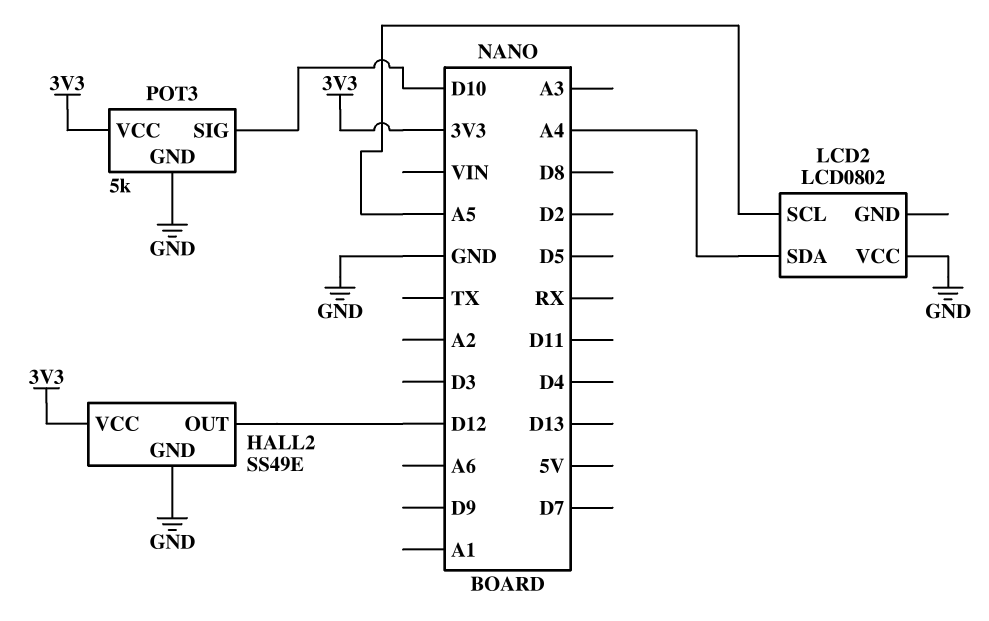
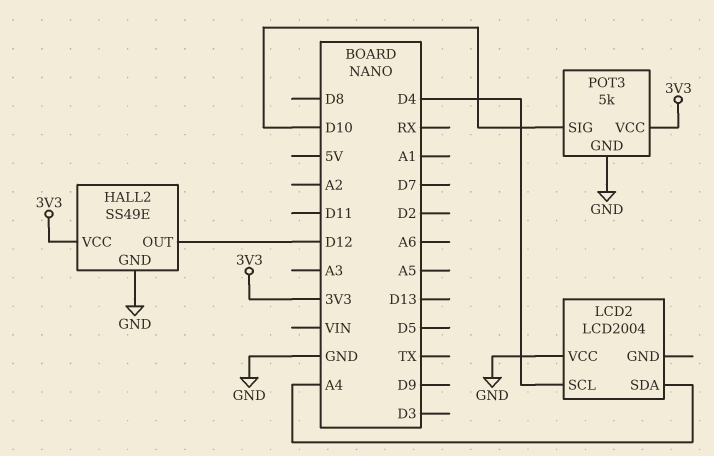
LCD2: LCD0802 -> LCD2004
LCD2 pin SCL: A5 -> D4

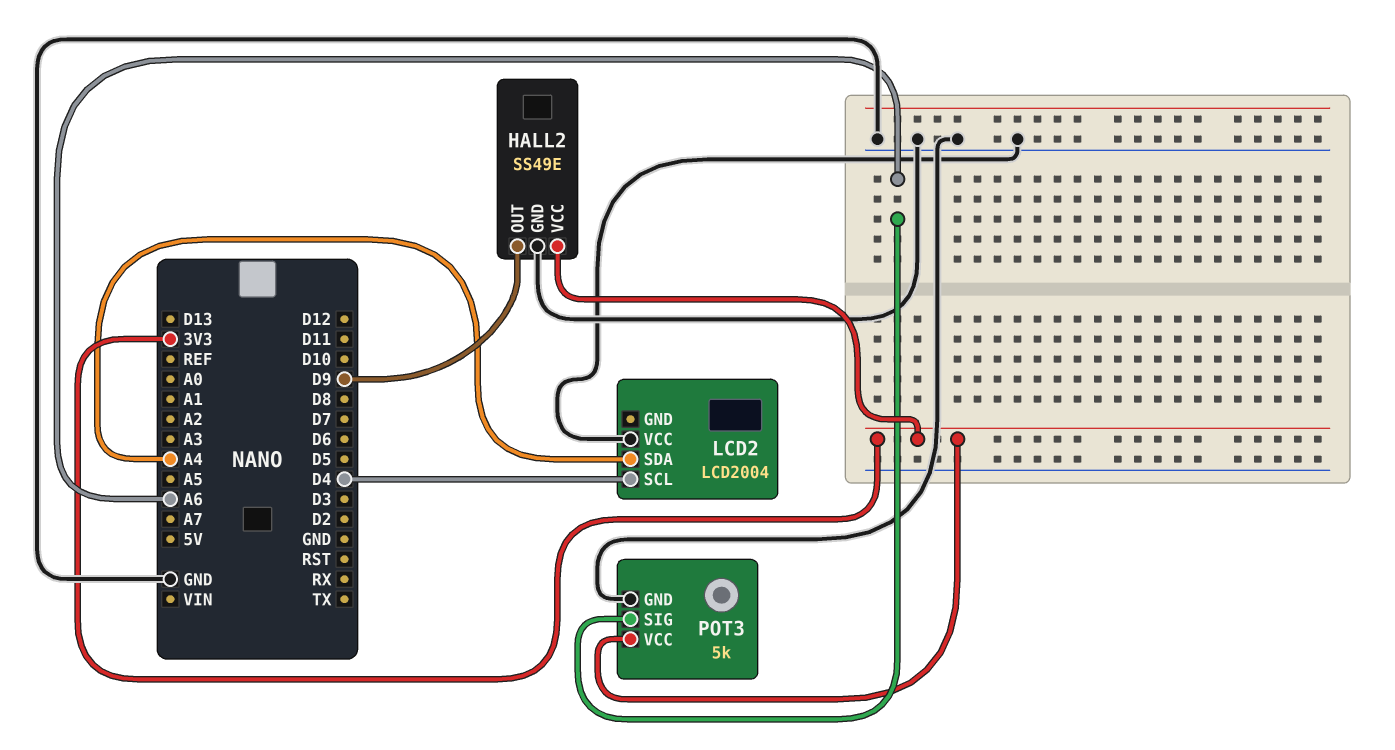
HALL2 pin OUT: D12 -> D9
POT3 pin SIG: D10 -> A6

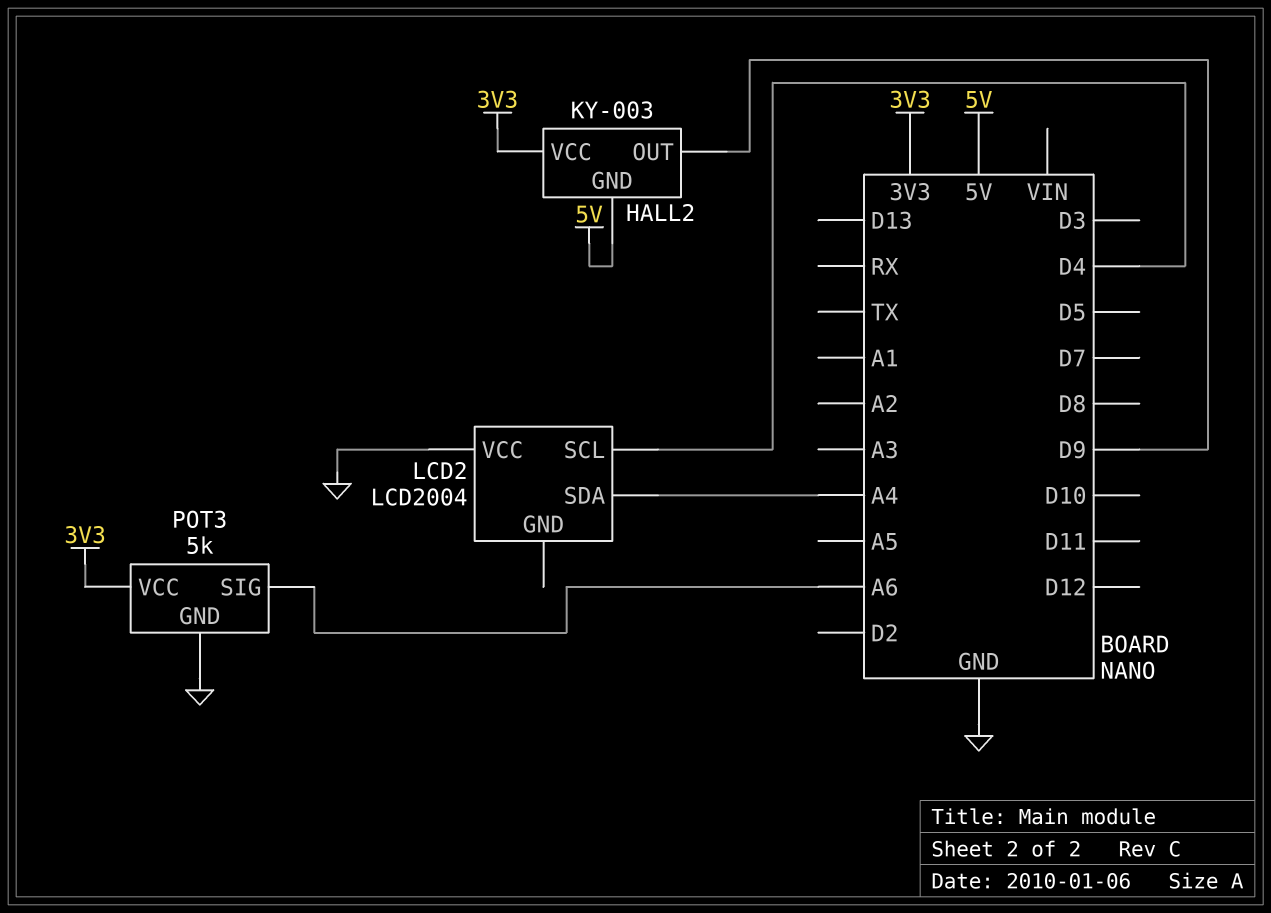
HALL2: SS49E -> KY-003
HALL2 pin GND: GND -> 5V

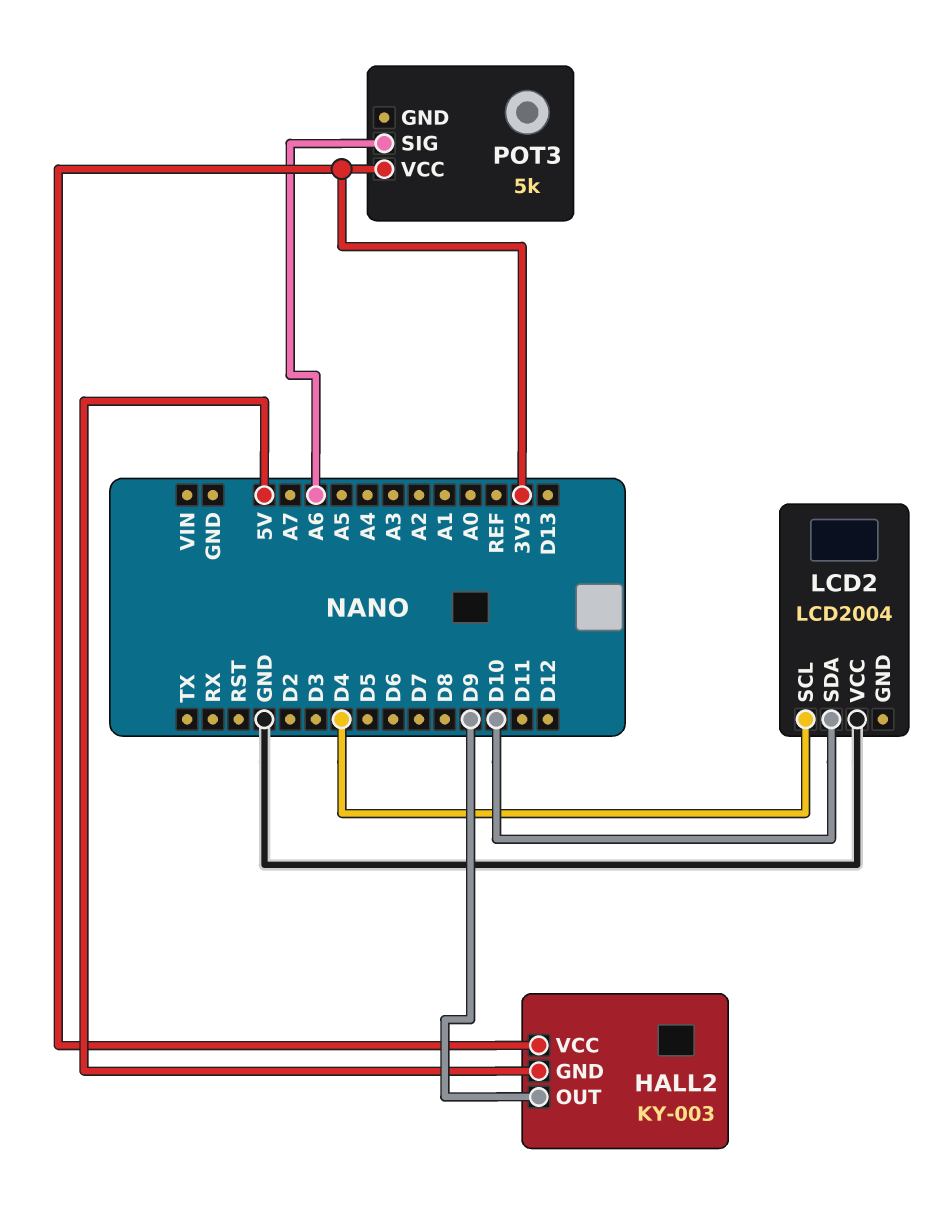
LCD2 pin SDA: A4 -> D10
POT3 pin GND: GND -> none

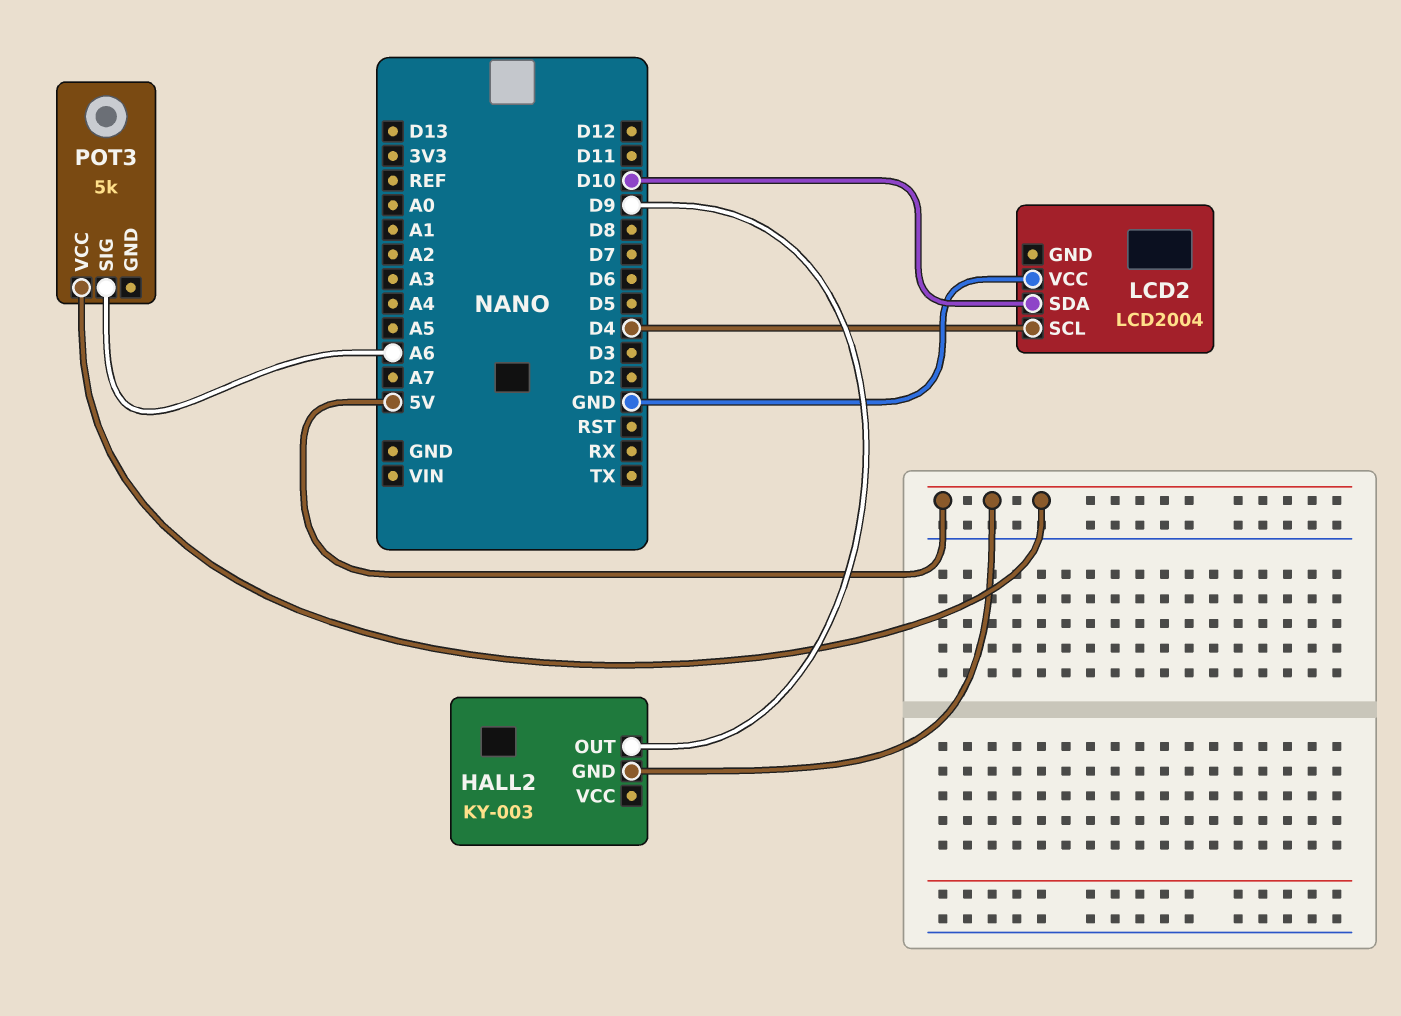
HALL2 pin VCC: 3V3 -> none
POT3 pin VCC: 3V3 -> 5V

